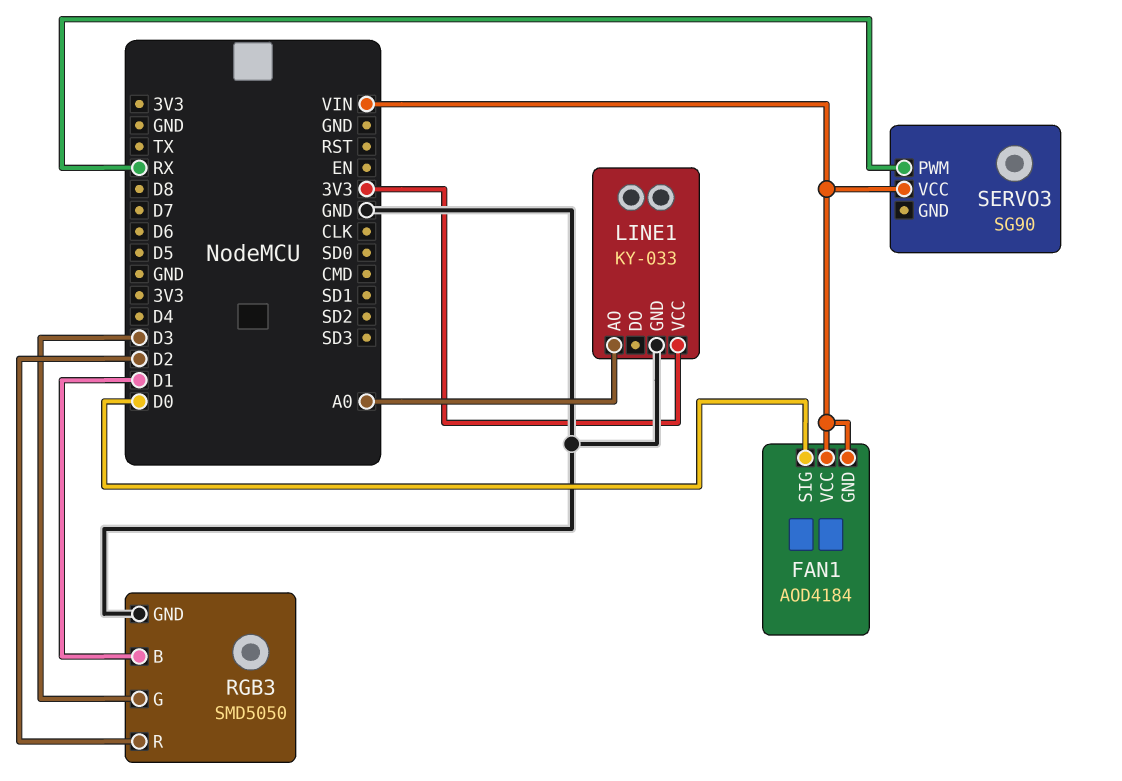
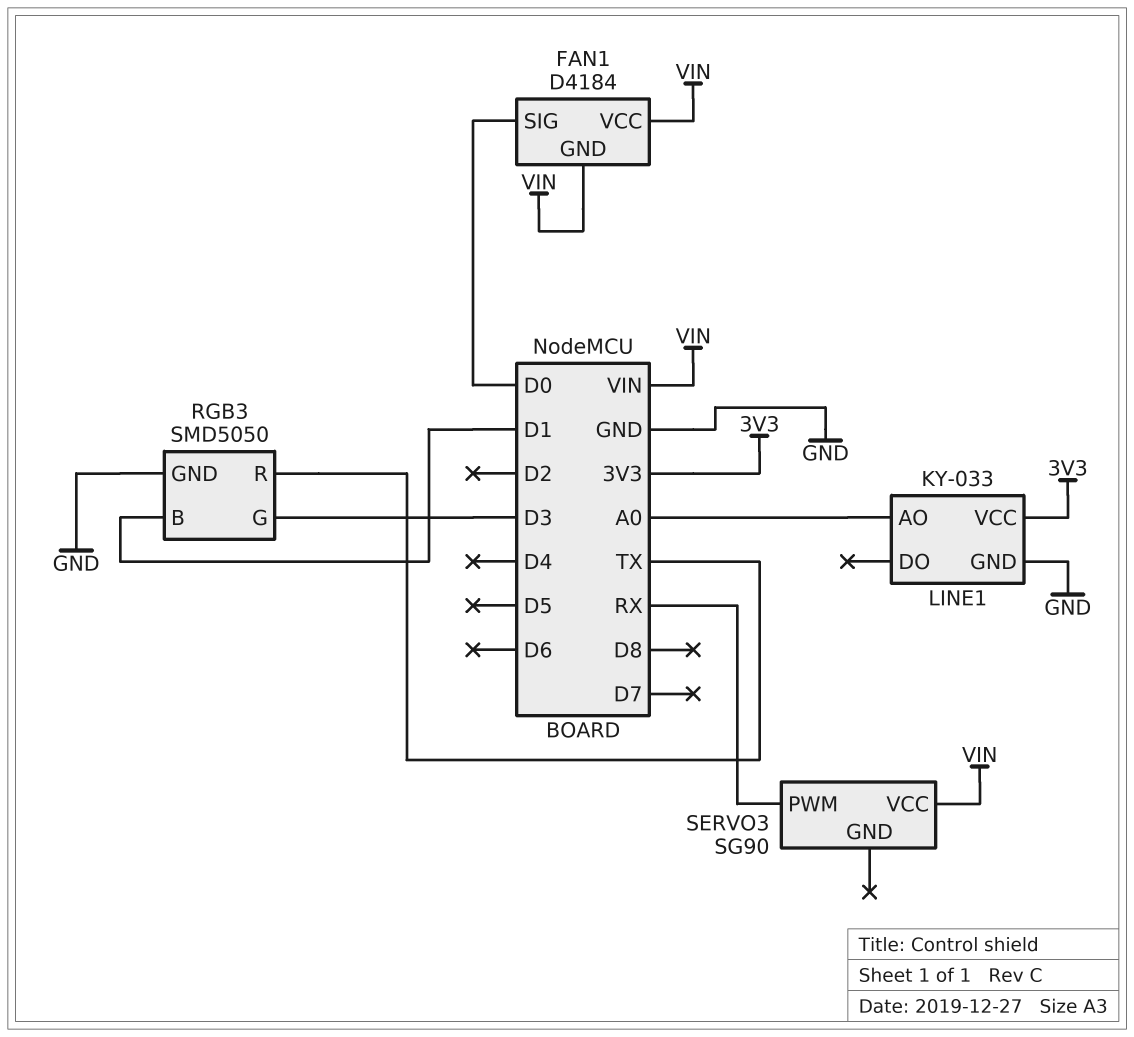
FAN1: AOD4184 -> D4184
RGB3 pin R: D2 -> TX

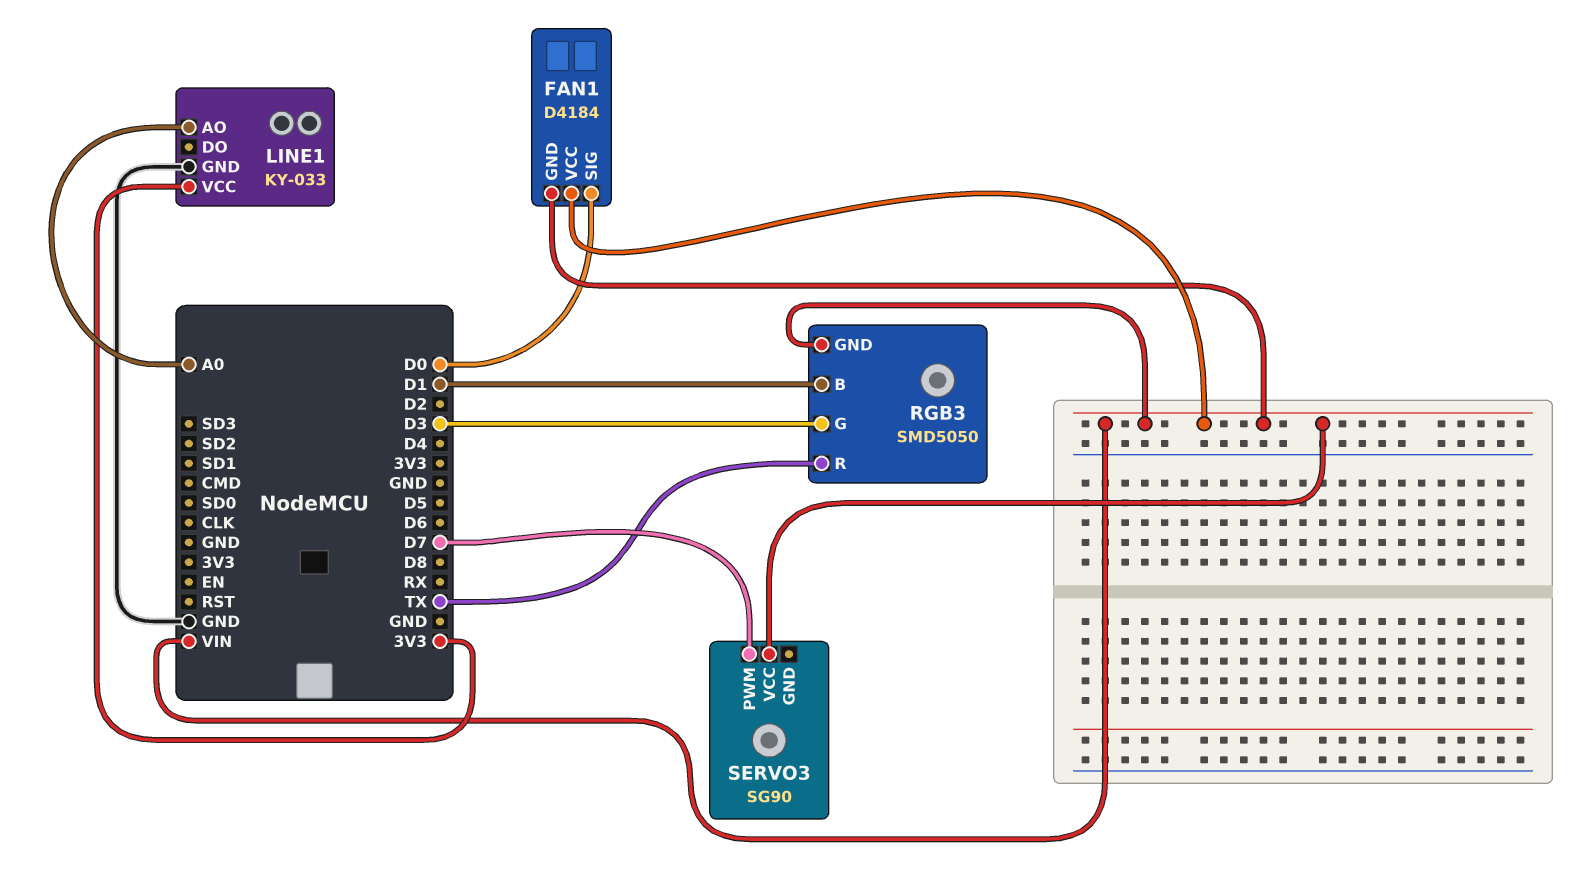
RGB3 pin GND: GND -> VIN
SERVO3 pin PWM: RX -> D7

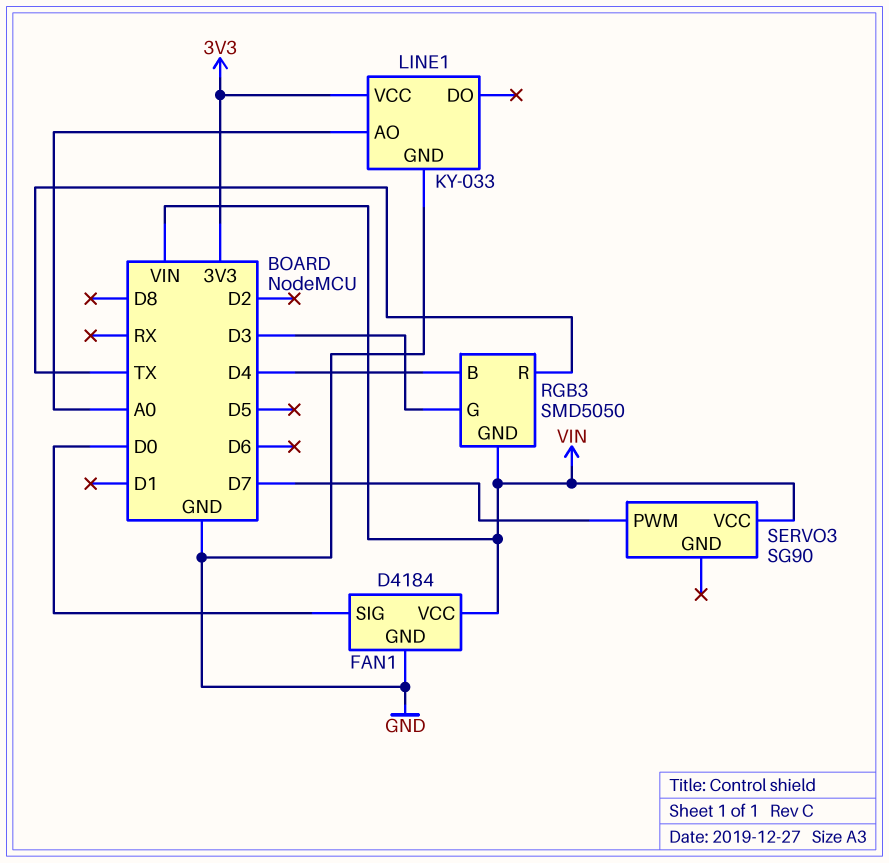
FAN1 pin GND: VIN -> GND
RGB3 pin B: D1 -> D4

